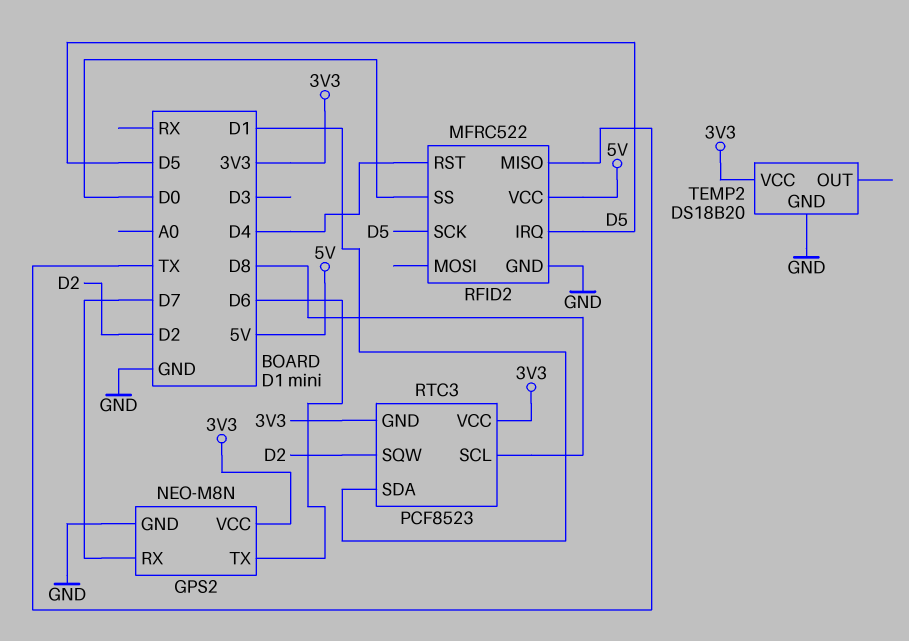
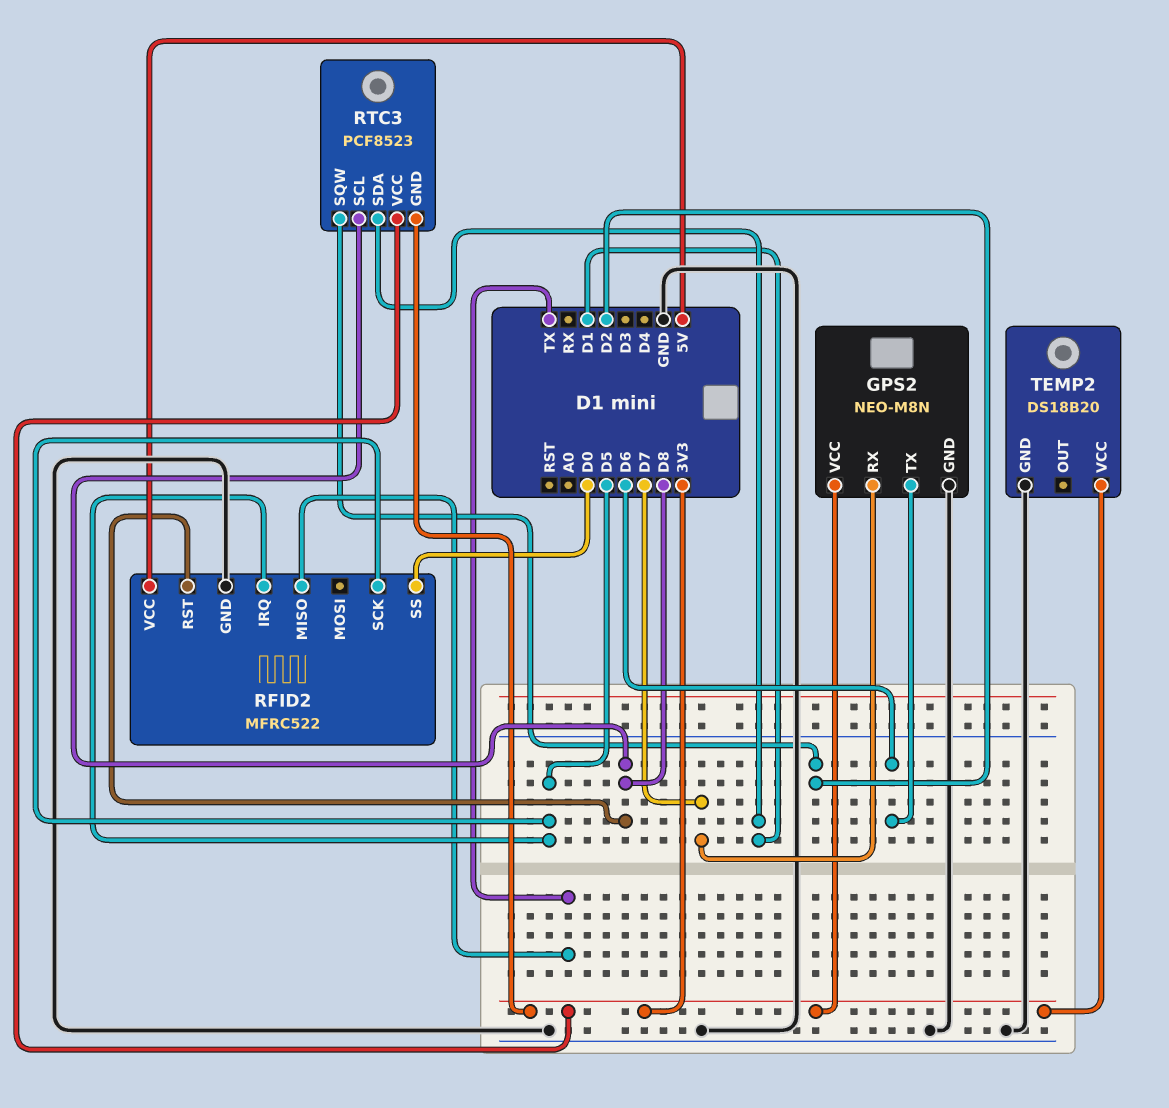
RFID2 pin RST: D4 -> D8

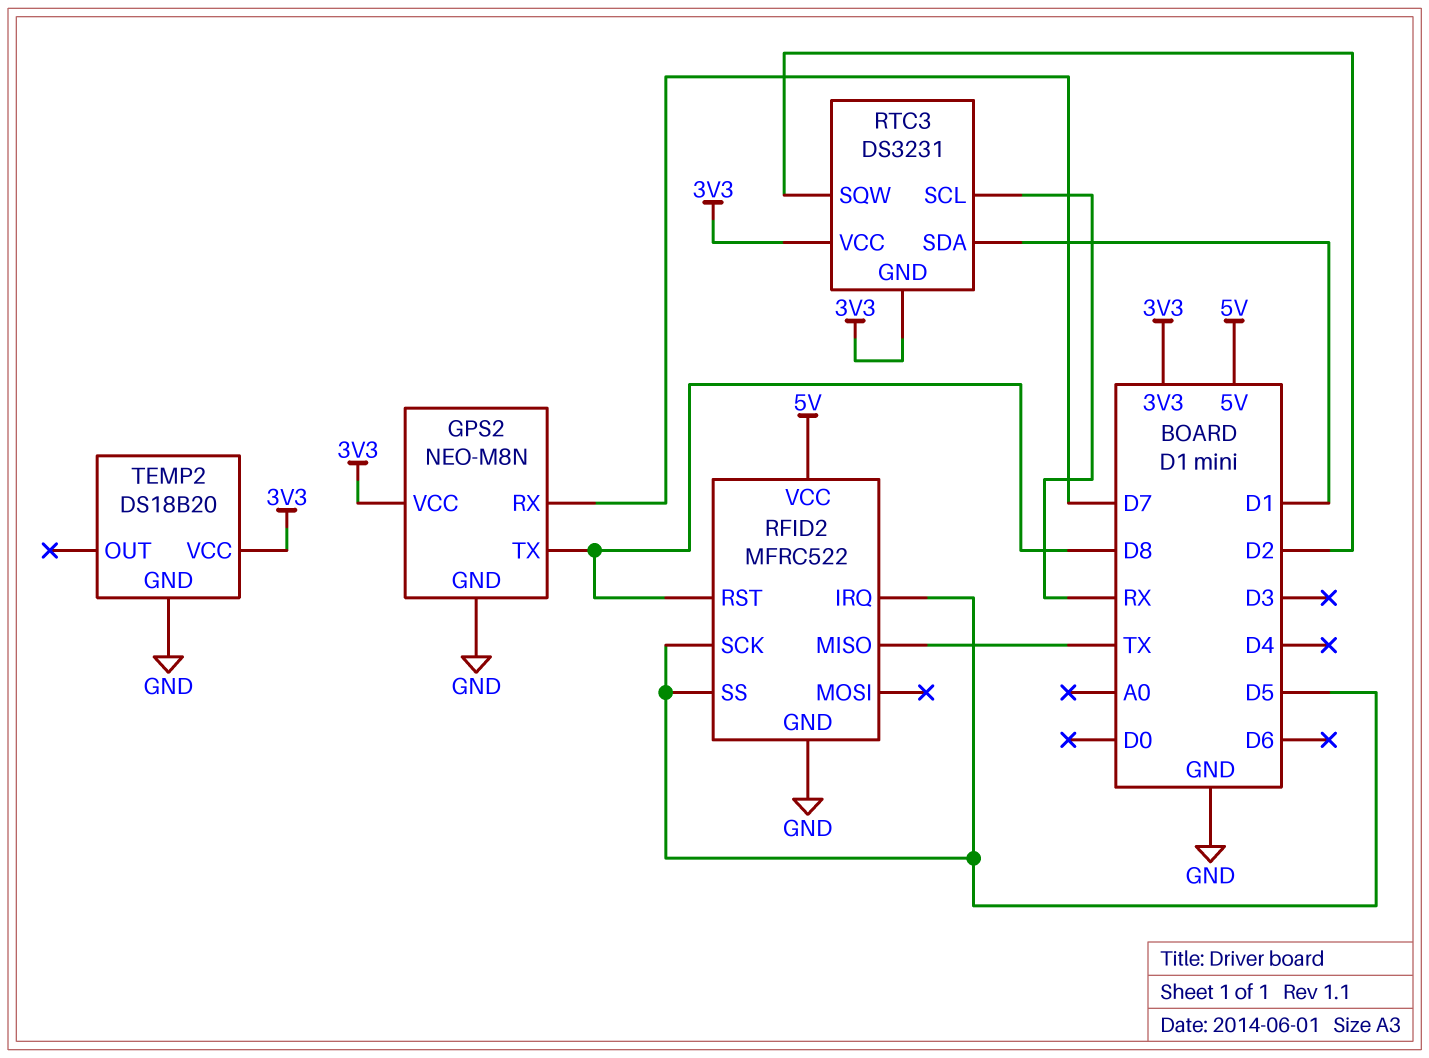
GPS2 pin TX: D6 -> D8
RFID2 pin SS: D0 -> D5
RTC3: PCF8523 -> DS3231
RTC3 pin SCL: D8 -> RX

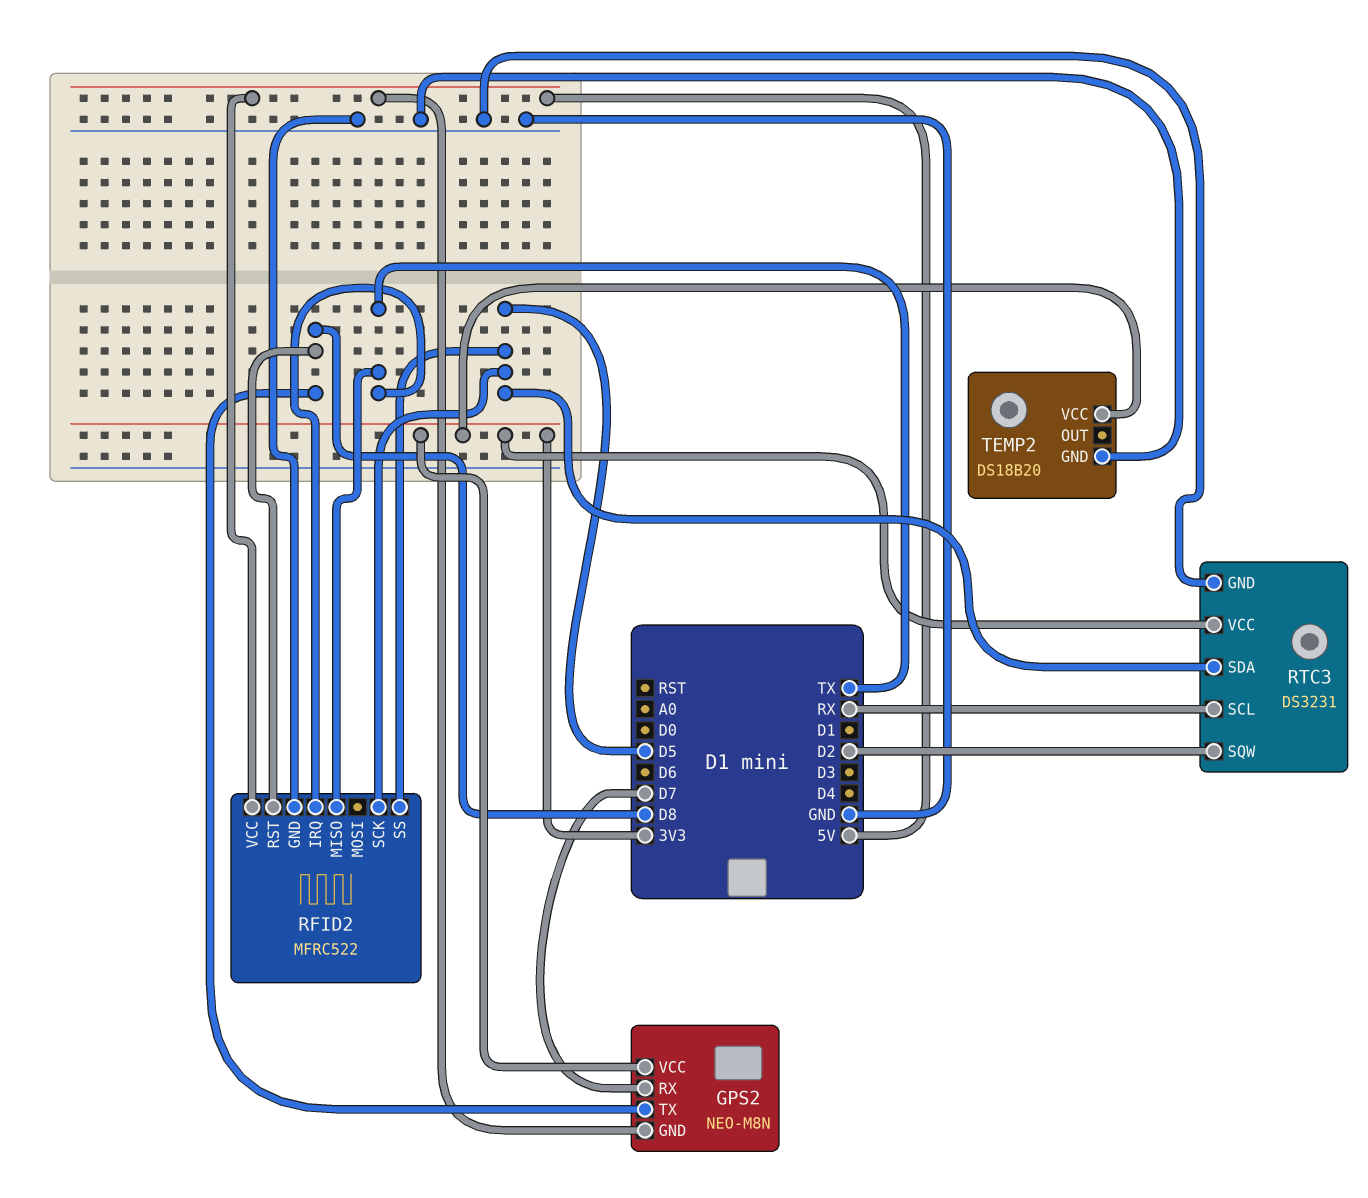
GPS2 pin GND: GND -> 5V
RFID2 pin IRQ: D5 -> TX
RTC3 pin GND: 3V3 -> GND
RTC3 pin SDA: D1 -> D5

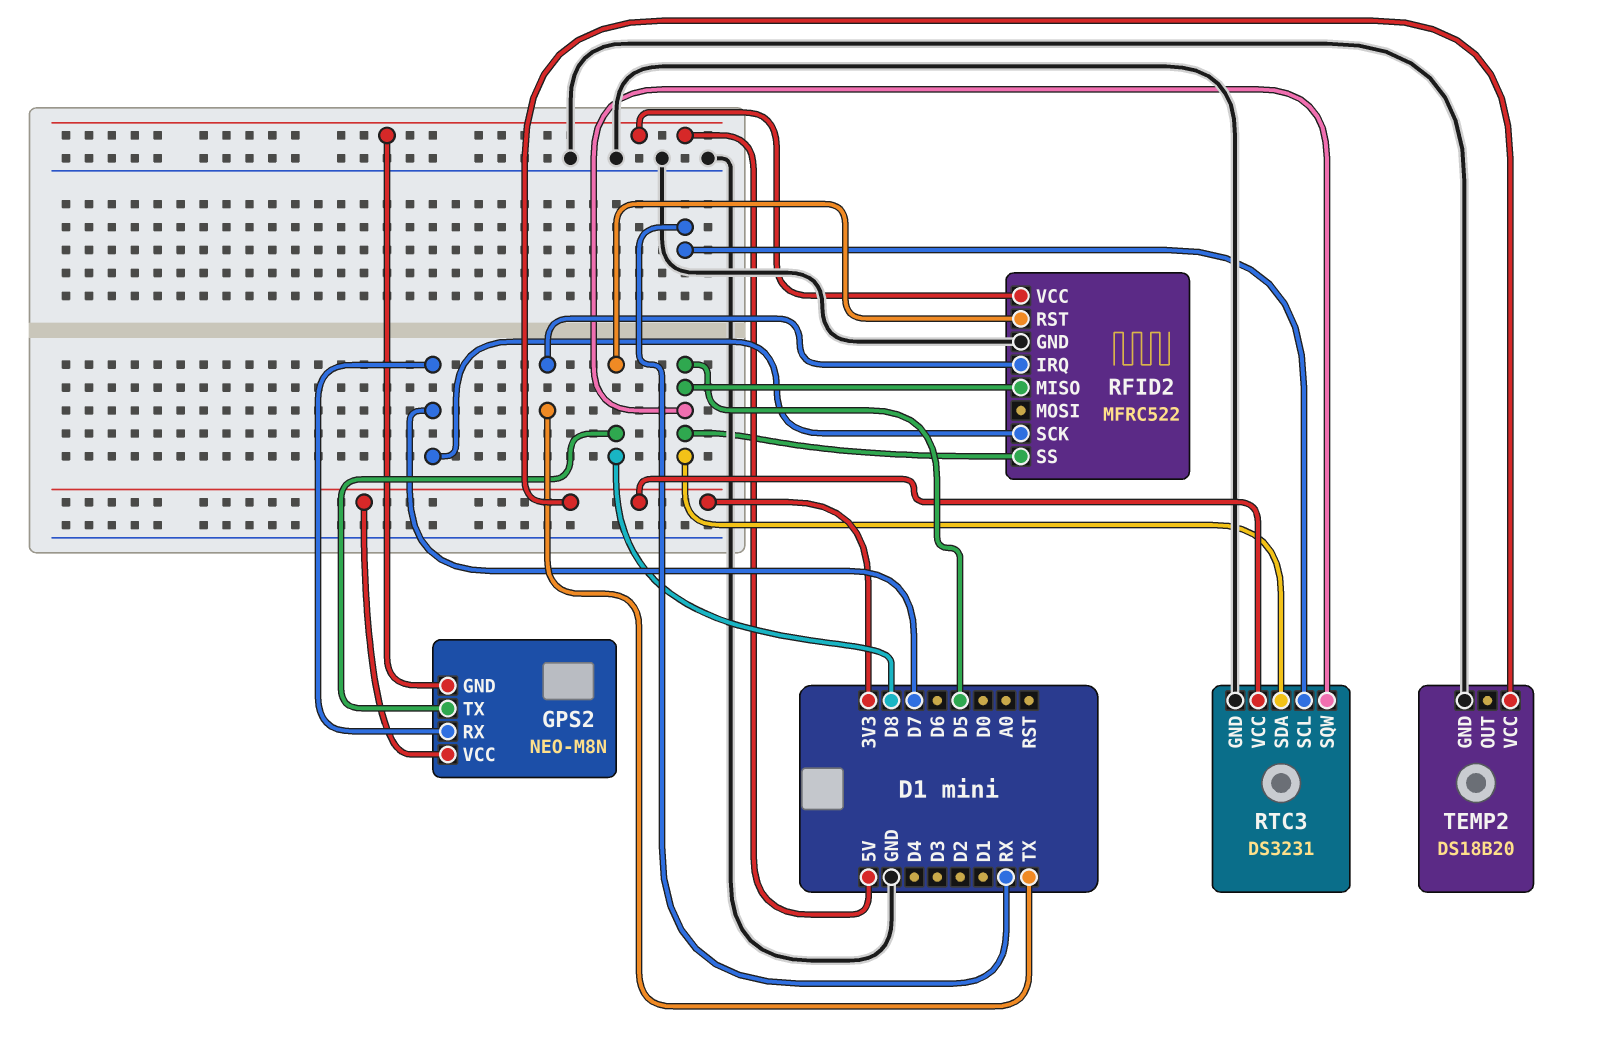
RFID2 pin MISO: TX -> D5
RFID2 pin SCK: D5 -> D7
RTC3 pin SQW: D2 -> D5

